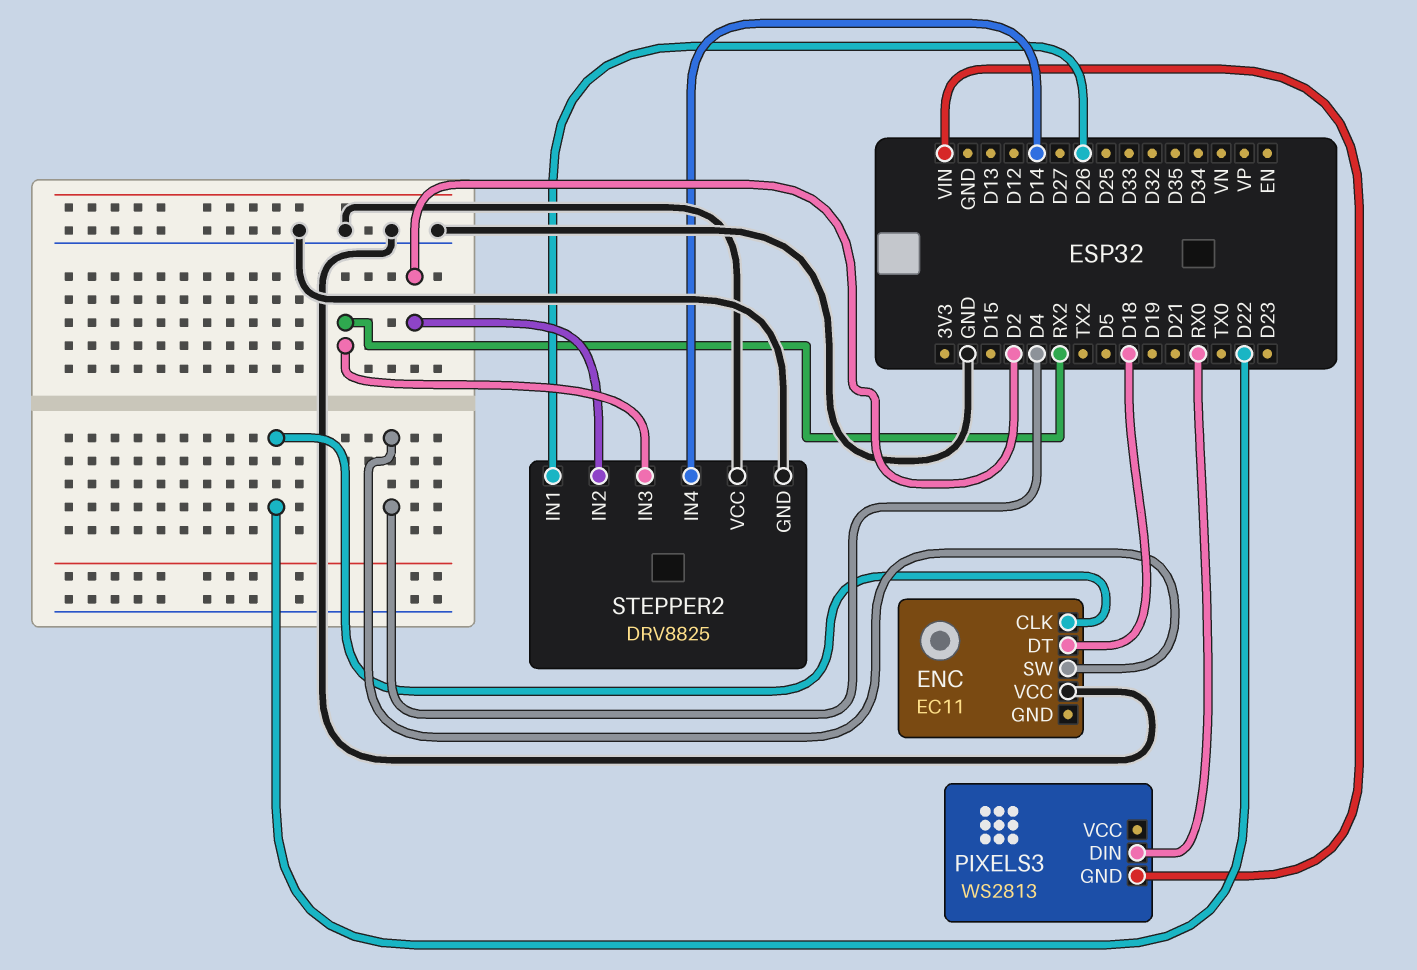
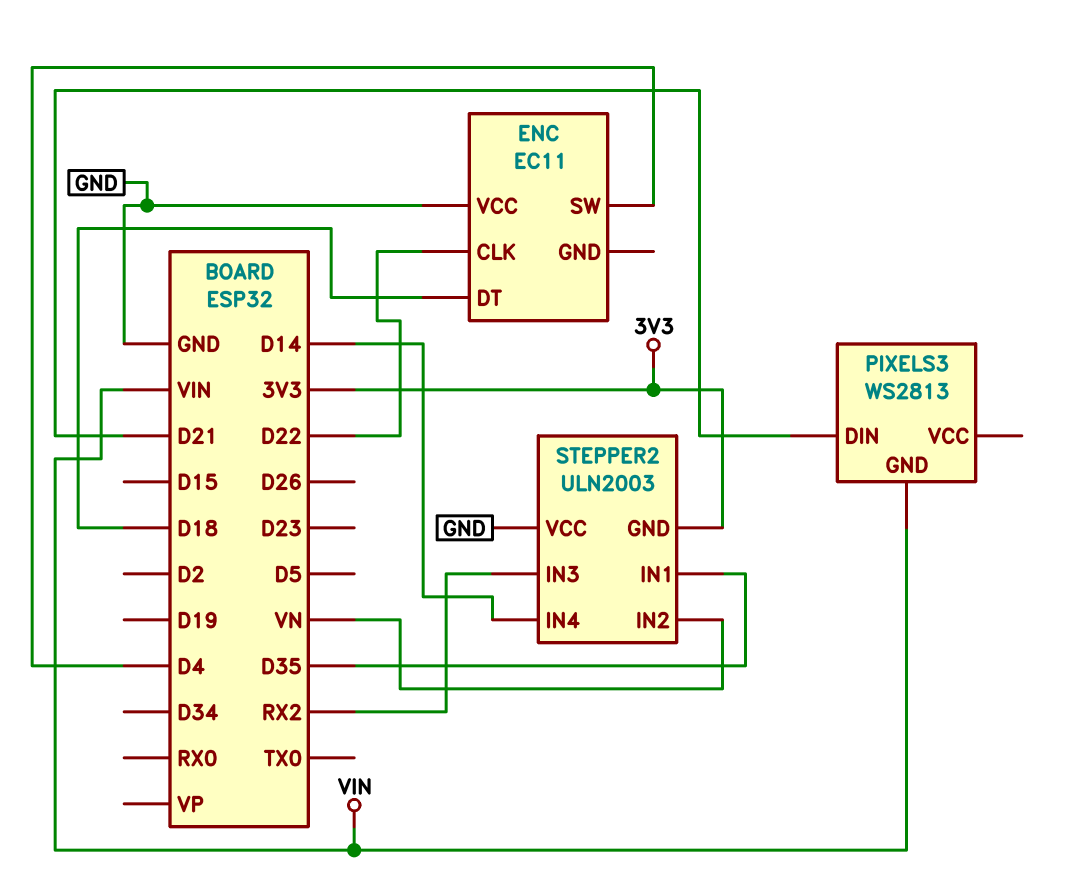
PIXELS3 pin DIN: RX0 -> D21
STEPPER2: DRV8825 -> ULN2003
STEPPER2 pin GND: GND -> 3V3
STEPPER2 pin IN1: D26 -> D35
STEPPER2 pin IN2: D2 -> VN

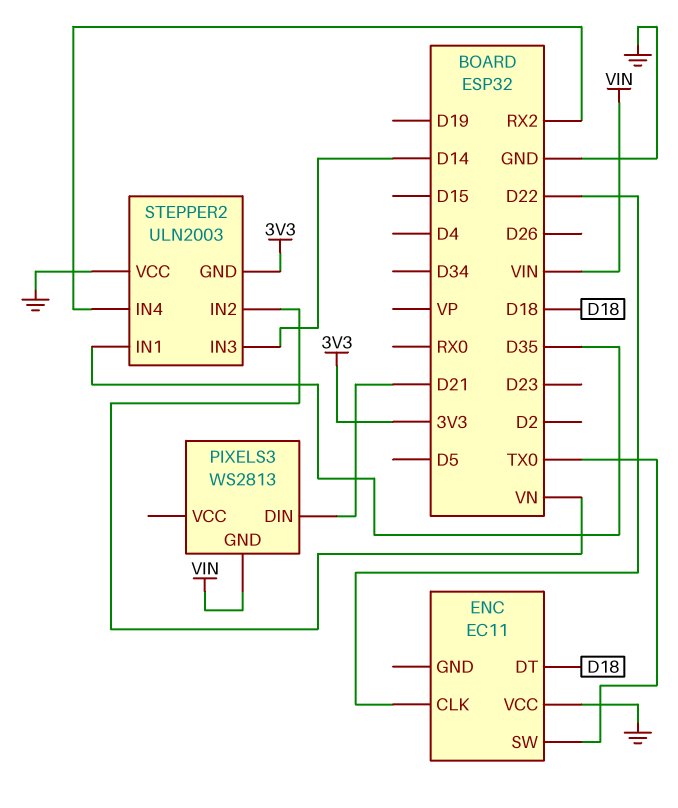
ENC pin SW: D4 -> TX0
STEPPER2 pin IN3: RX2 -> D14
STEPPER2 pin IN4: D14 -> RX2

